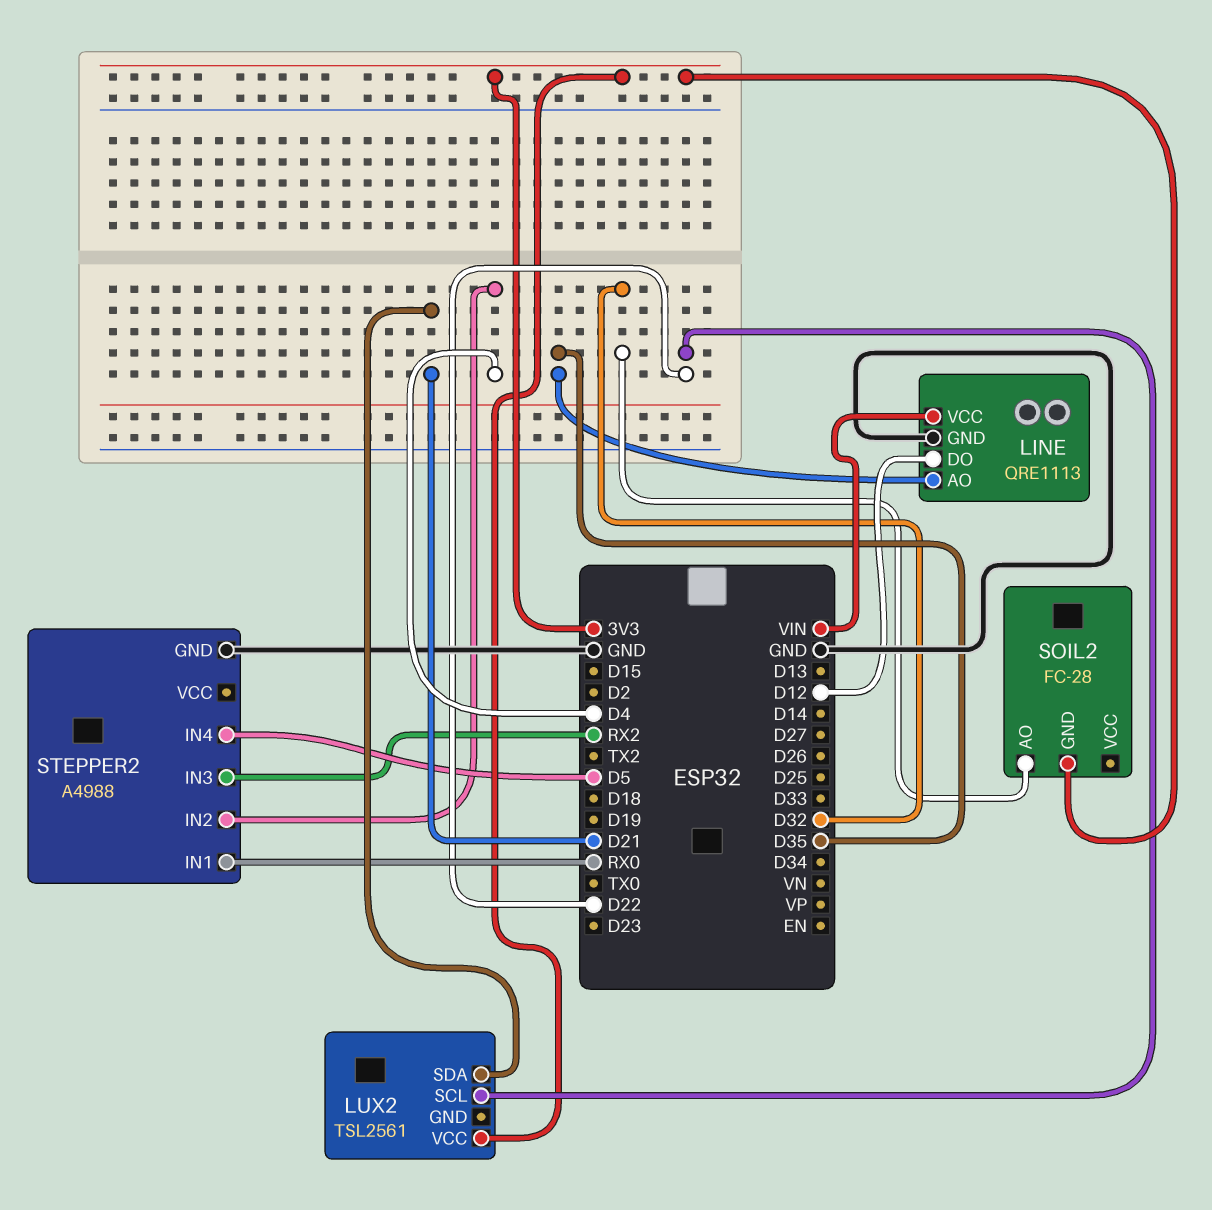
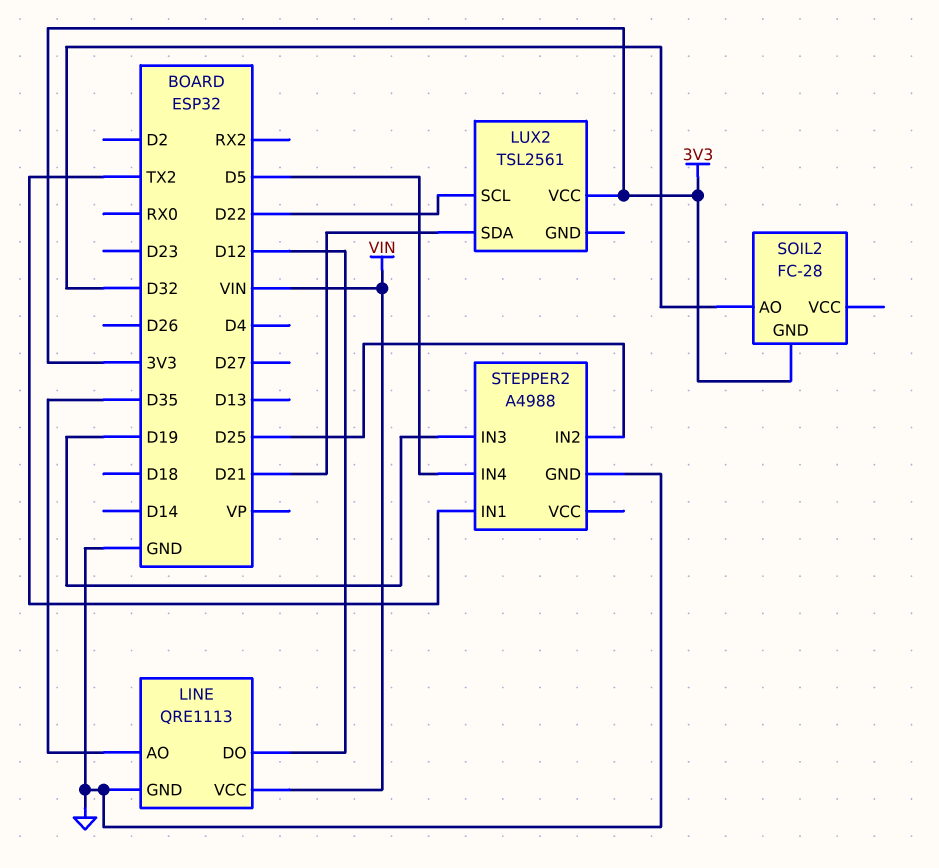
STEPPER2 pin IN1: RX0 -> TX2
STEPPER2 pin IN2: D4 -> D25
STEPPER2 pin IN3: RX2 -> D19

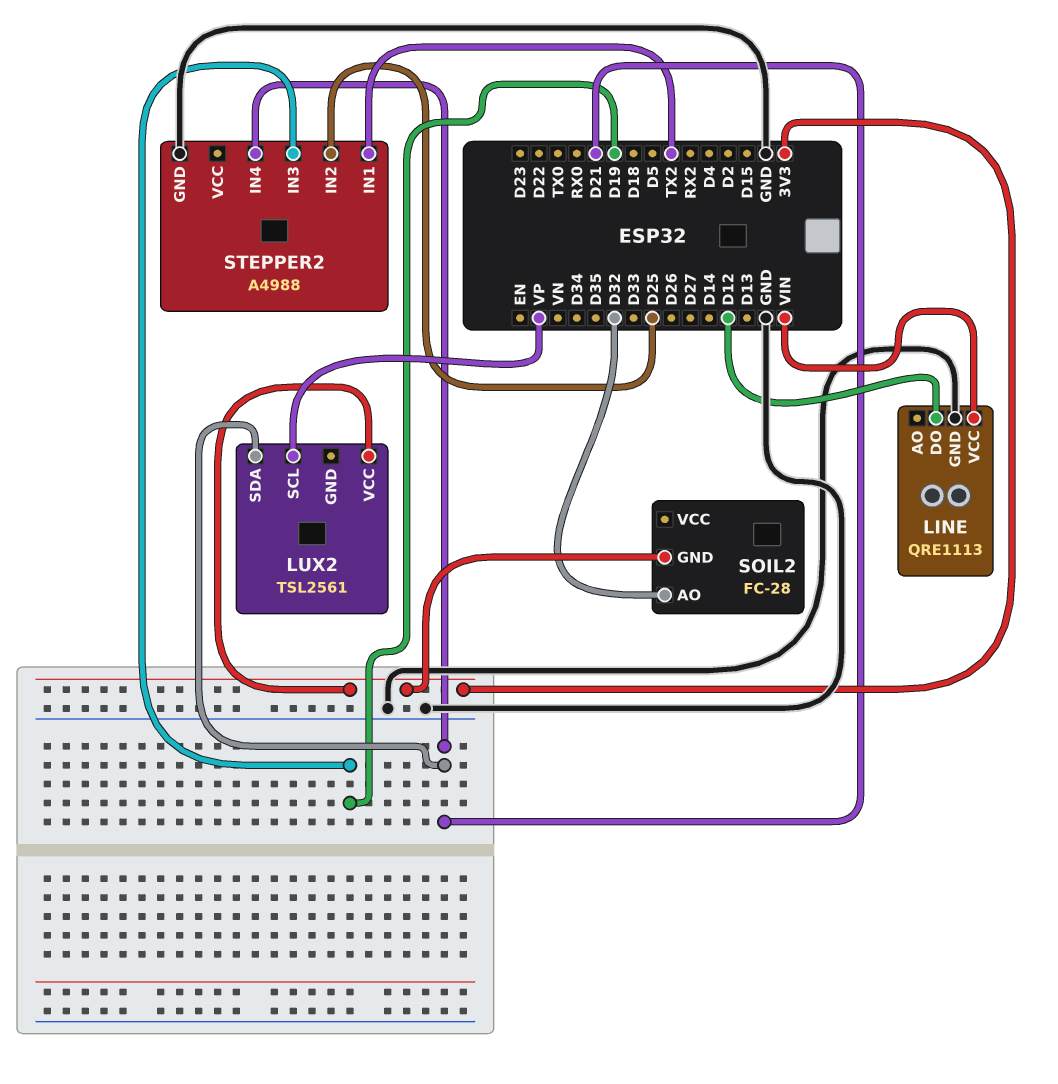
LINE pin AO: D35 -> none
LUX2 pin SCL: D22 -> VP
STEPPER2 pin IN4: D5 -> D21

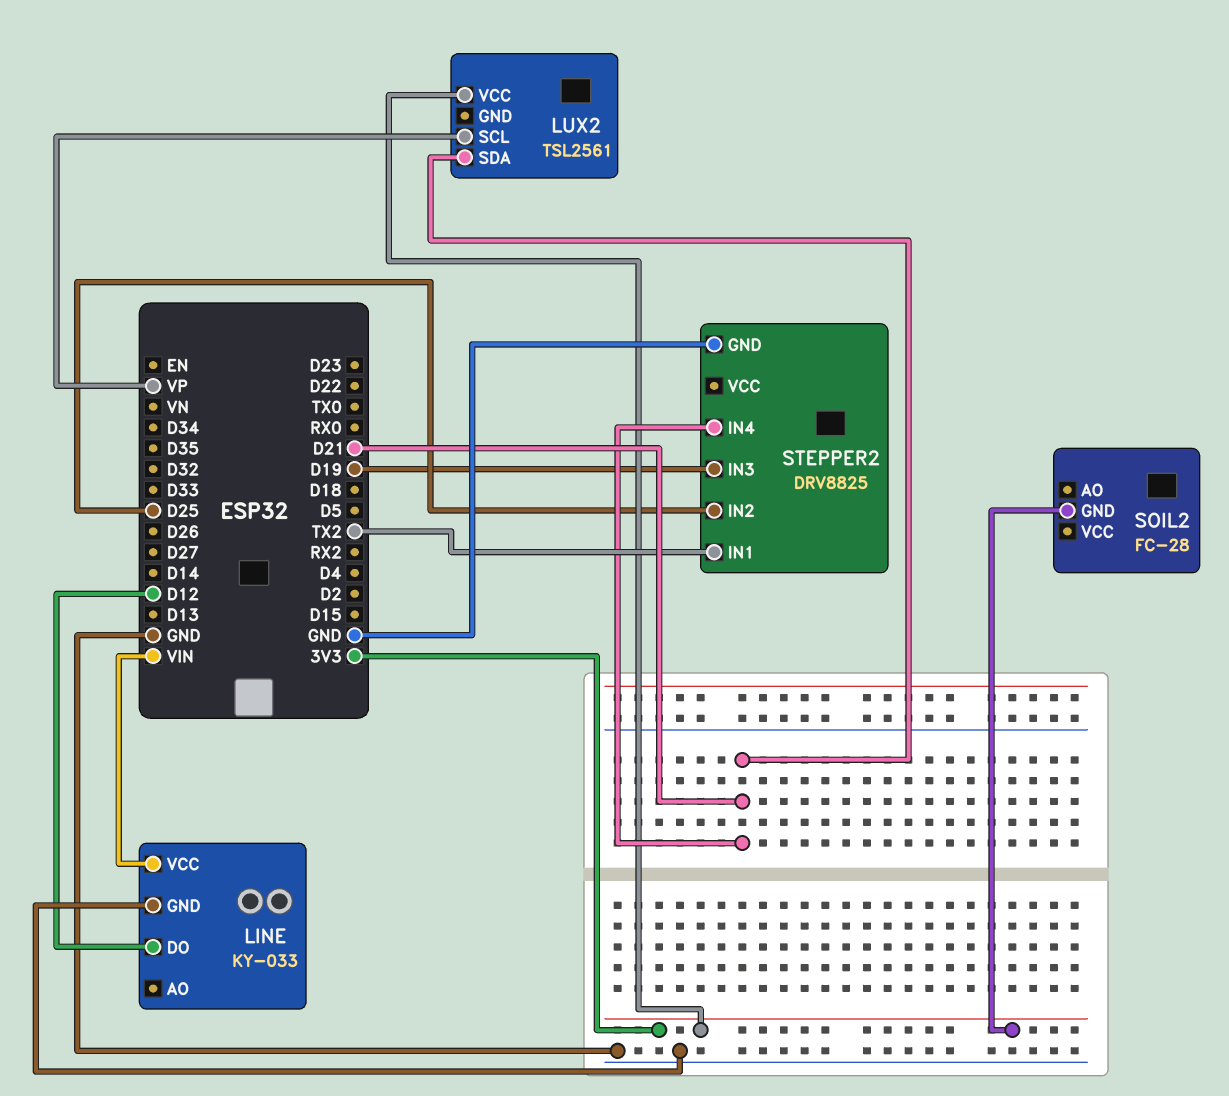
LINE: QRE1113 -> KY-033
SOIL2 pin AO: D32 -> none
STEPPER2: A4988 -> DRV8825

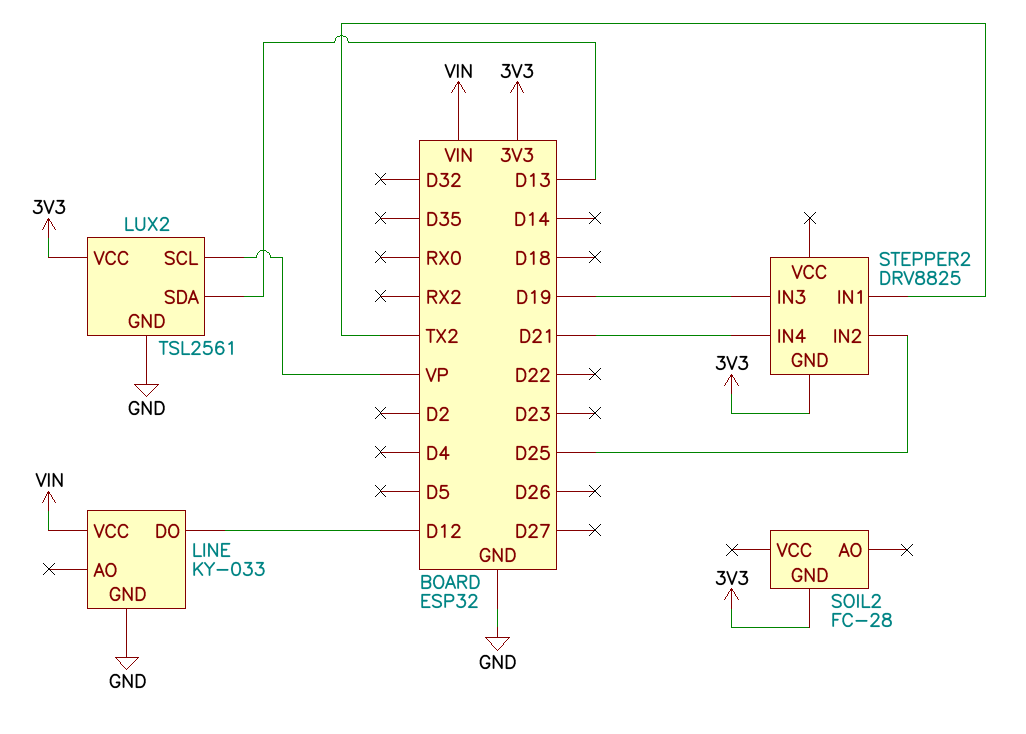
LUX2 pin GND: none -> GND
LUX2 pin SDA: D21 -> D13
STEPPER2 pin GND: GND -> 3V3

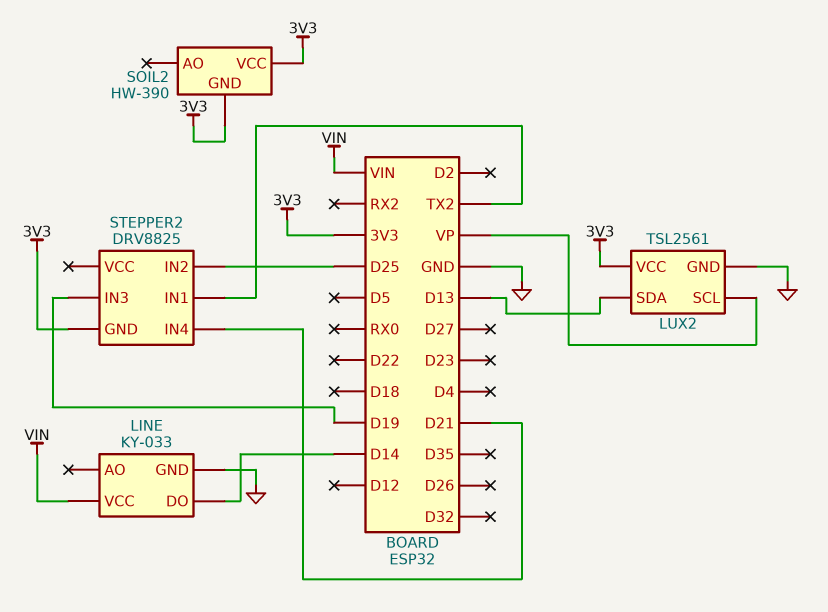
LINE pin DO: D12 -> D14
SOIL2: FC-28 -> HW-390
SOIL2 pin VCC: none -> 3V3

